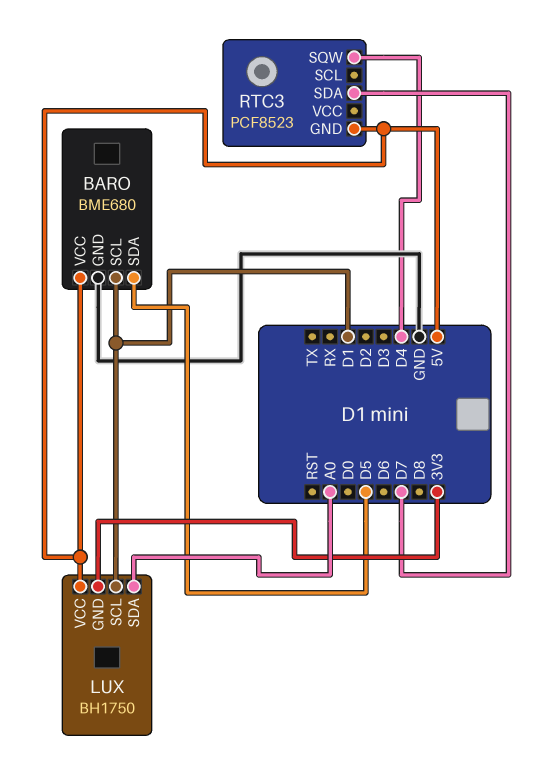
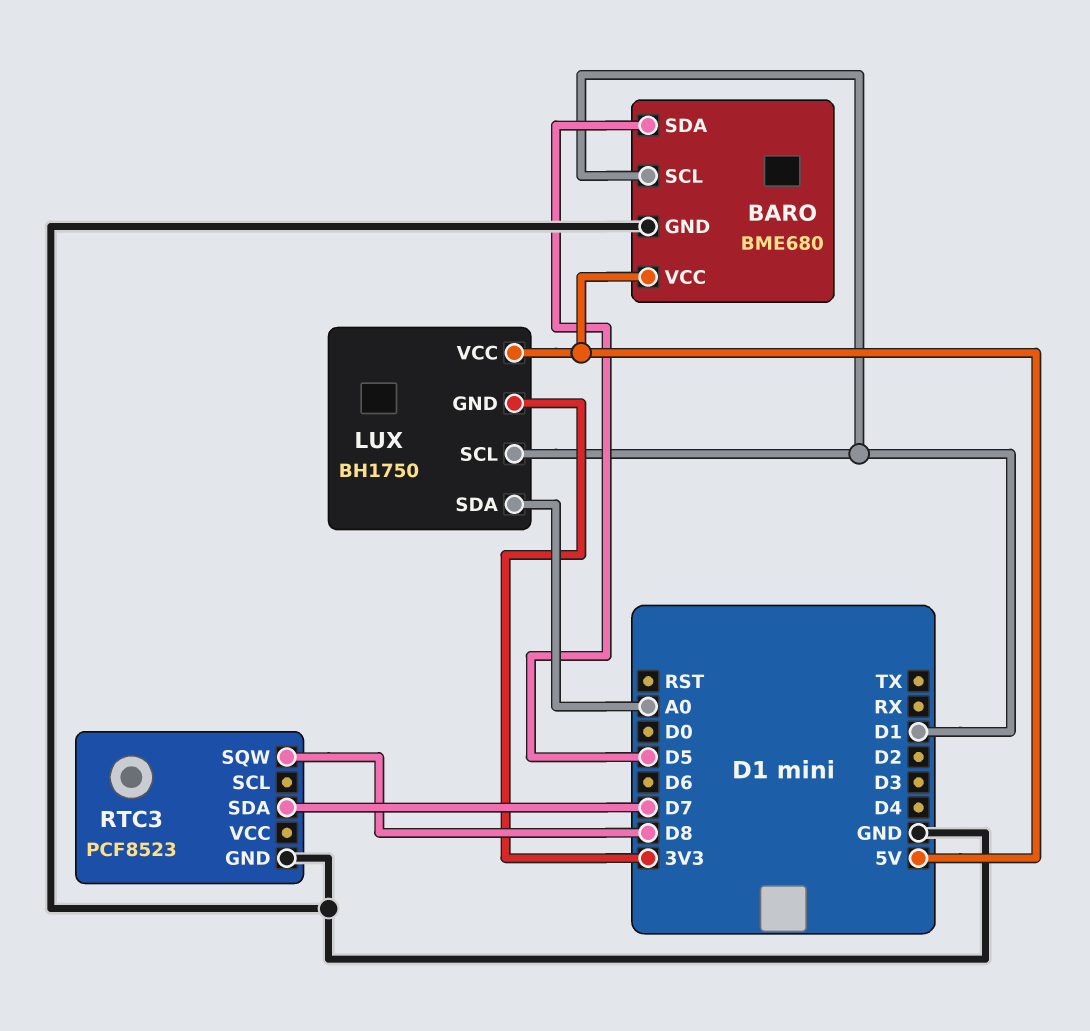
RTC3 pin GND: 5V -> GND
RTC3 pin SQW: D4 -> D8

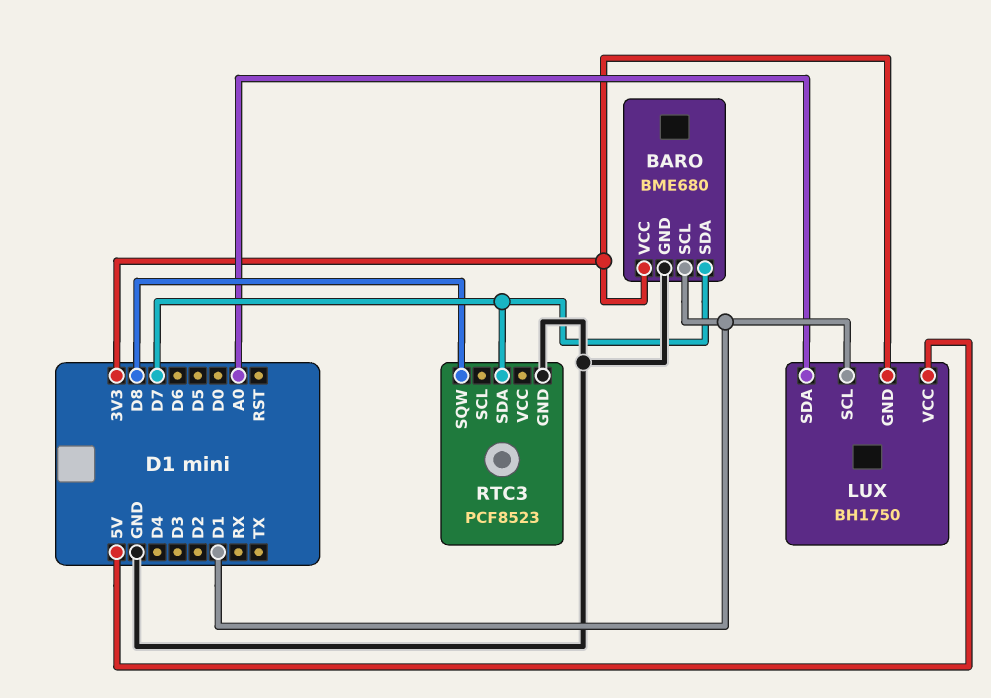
BARO pin SDA: D5 -> D7
BARO pin VCC: 5V -> 3V3

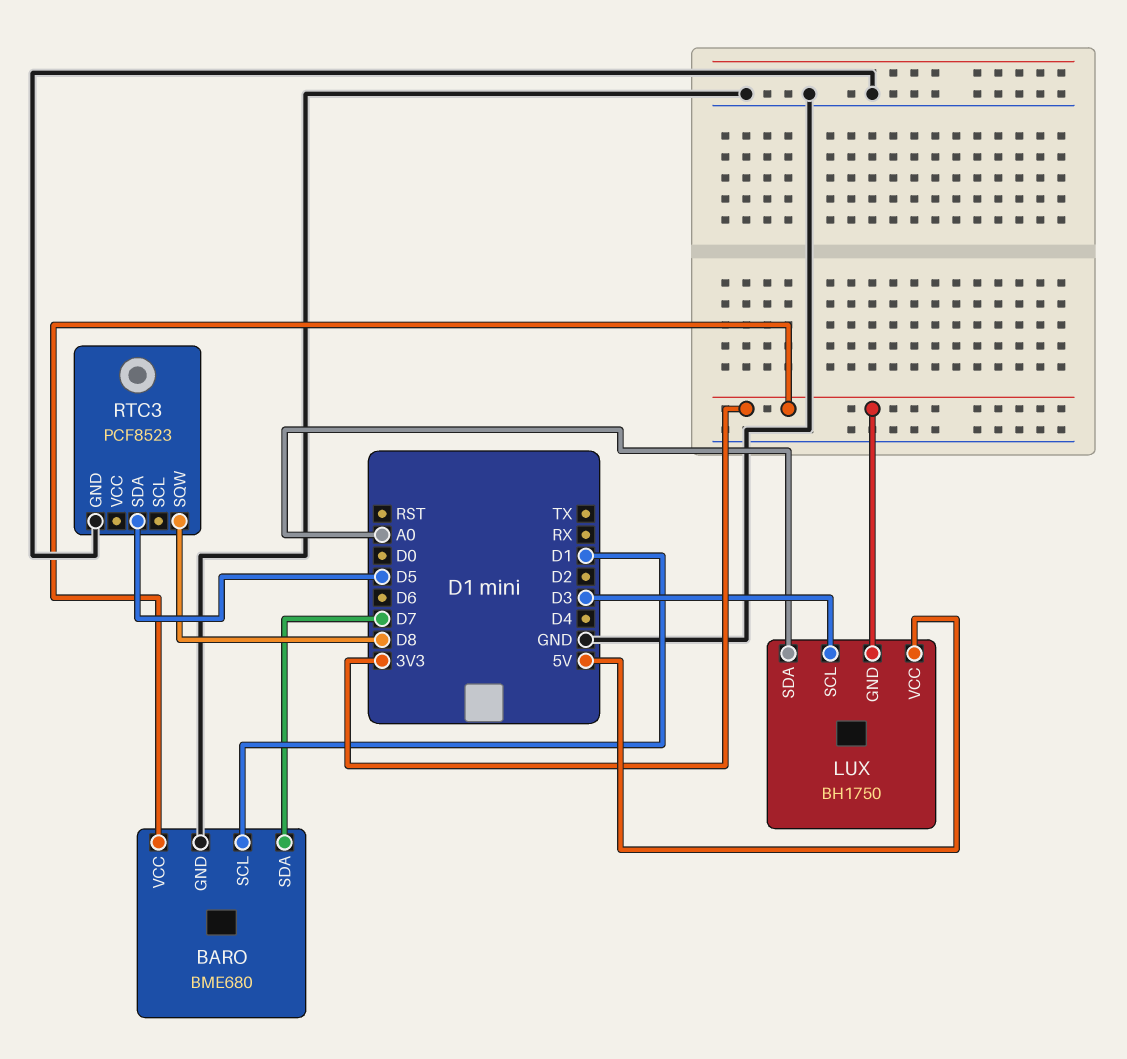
LUX pin SCL: D1 -> D3
RTC3 pin SDA: D7 -> D5

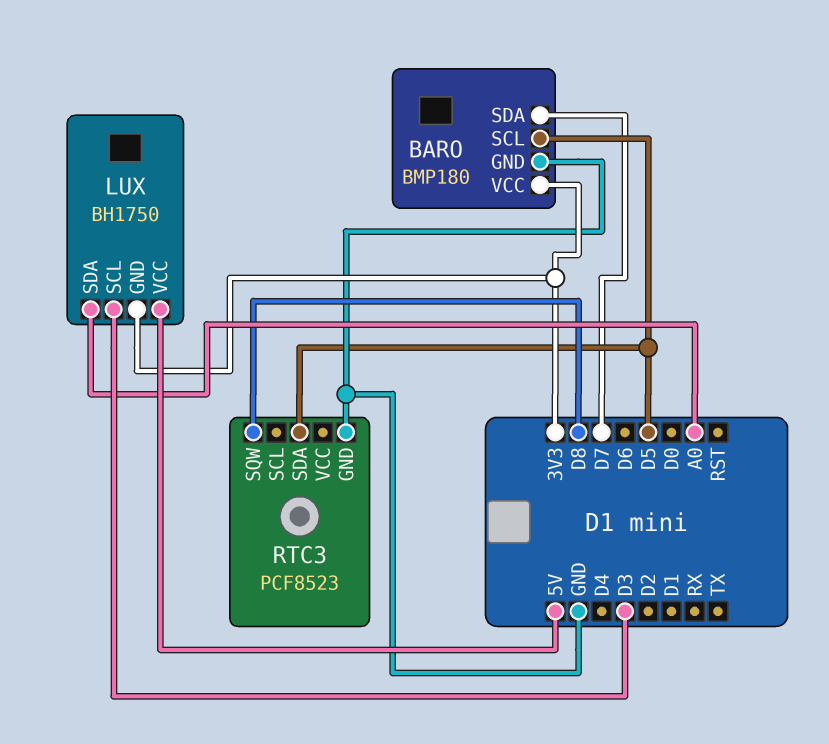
BARO: BME680 -> BMP180
BARO pin SCL: D1 -> D5

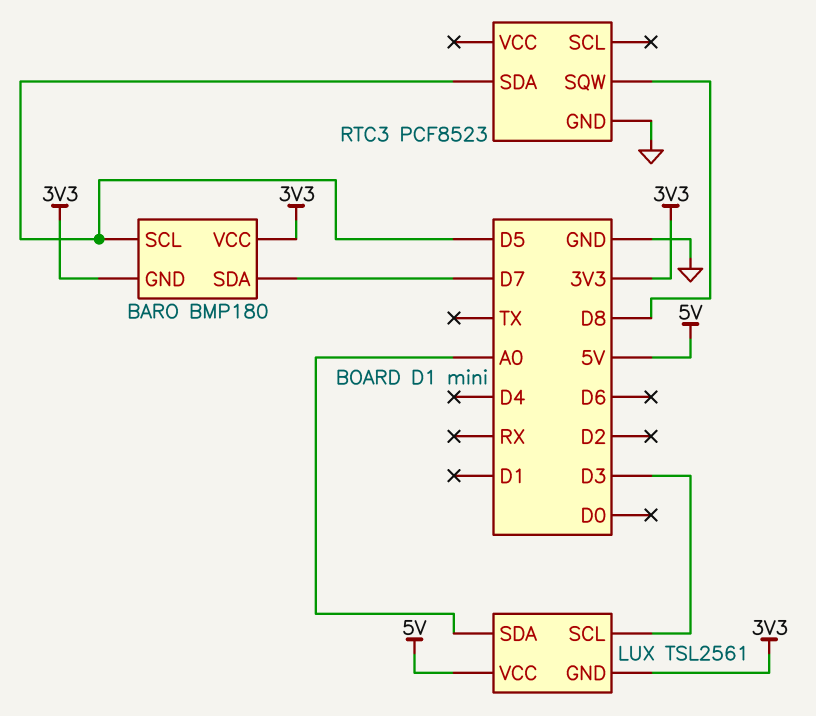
BARO pin GND: GND -> 3V3
LUX: BH1750 -> TSL2561

